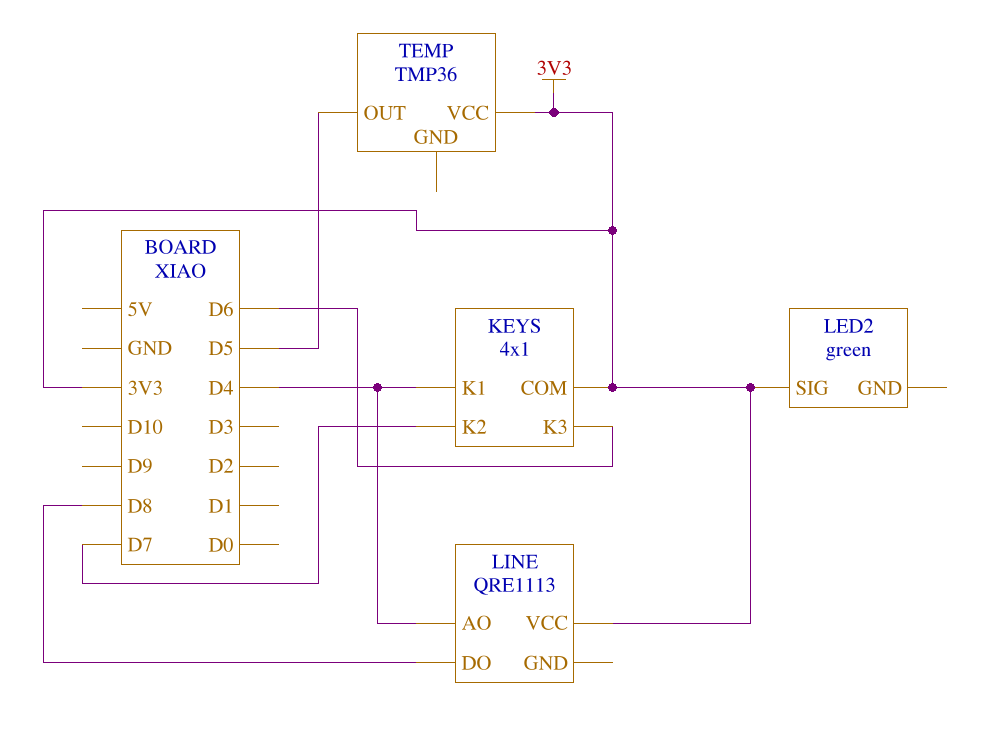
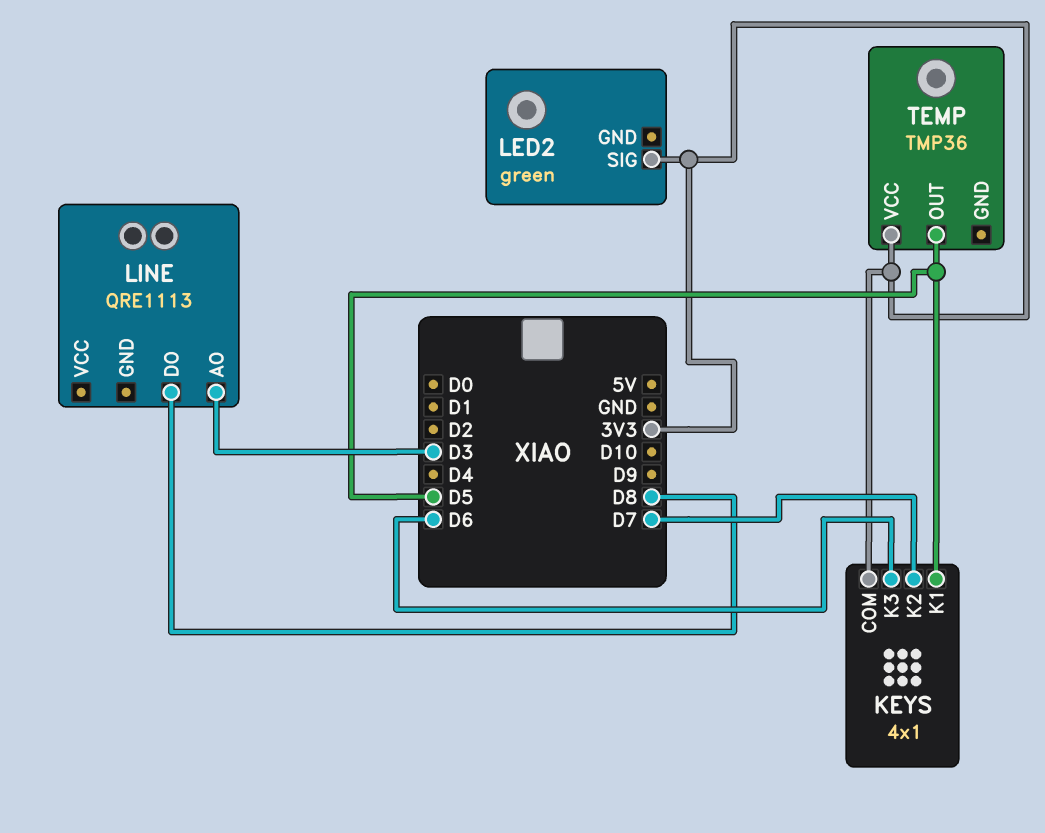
KEYS pin K1: D4 -> D5
LINE pin AO: D4 -> D3
LINE pin VCC: 3V3 -> none

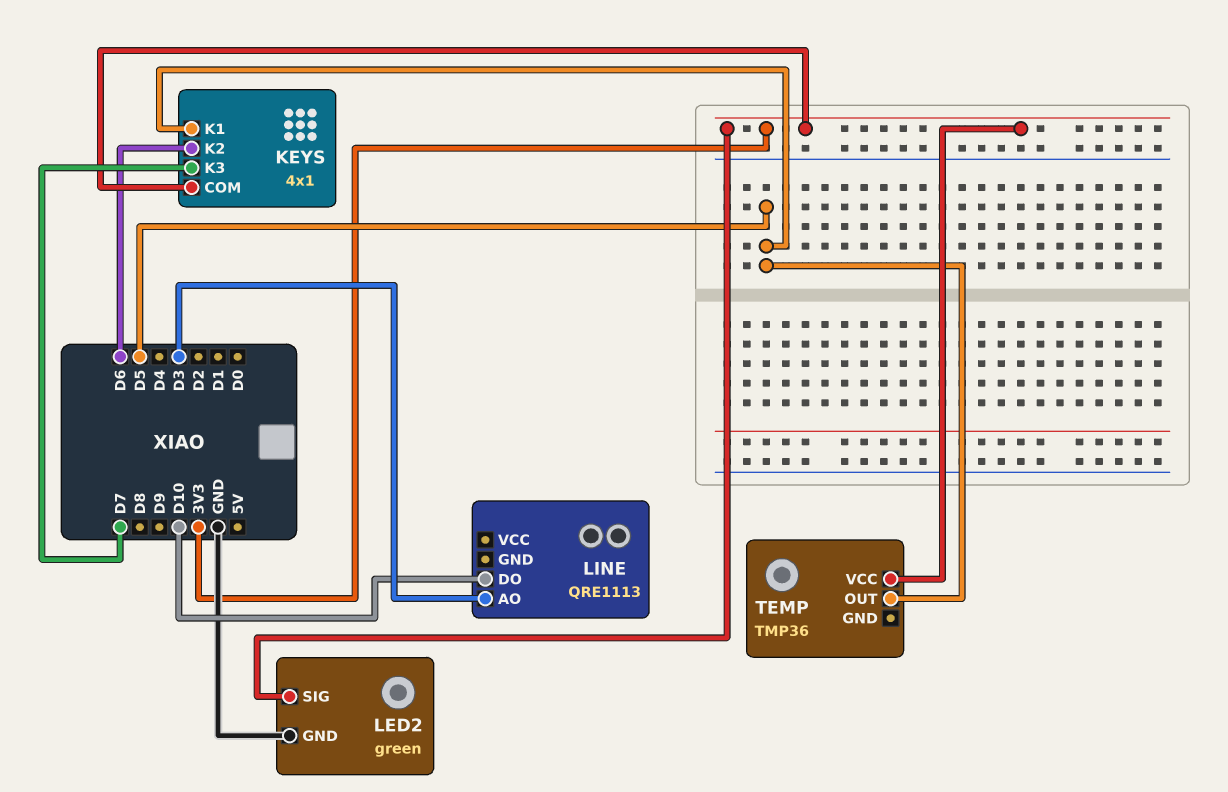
KEYS pin K2: D7 -> D6
KEYS pin K3: D6 -> D7
LED2 pin GND: none -> GND
LINE pin DO: D8 -> D10

